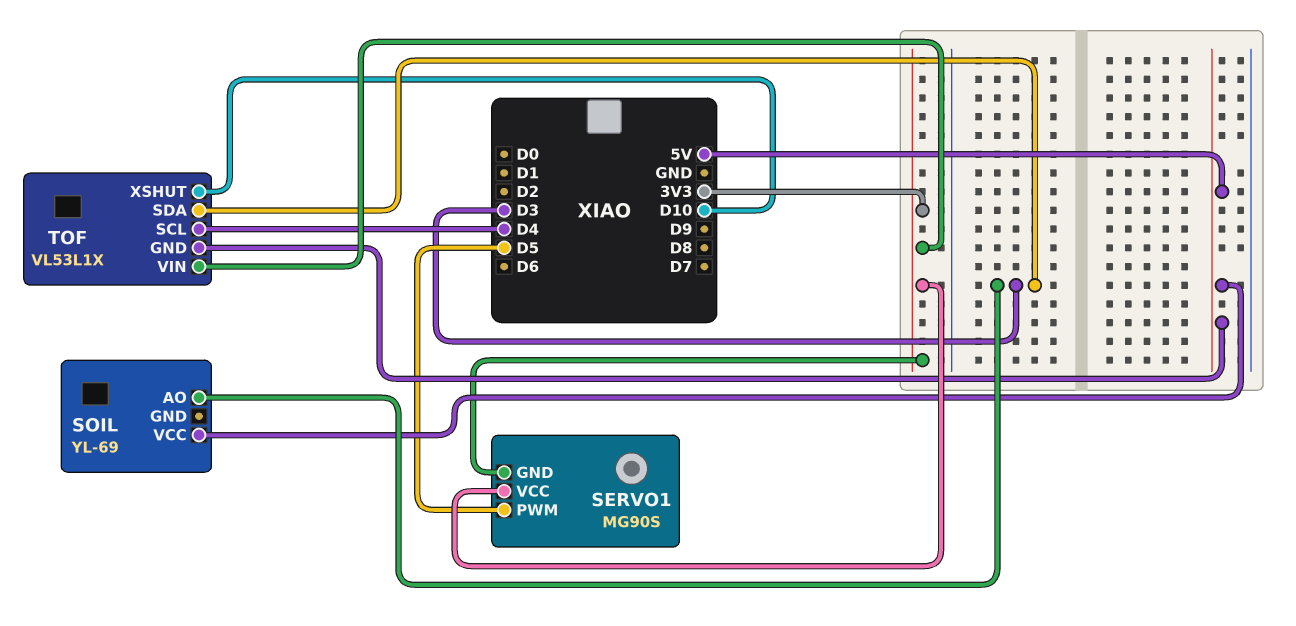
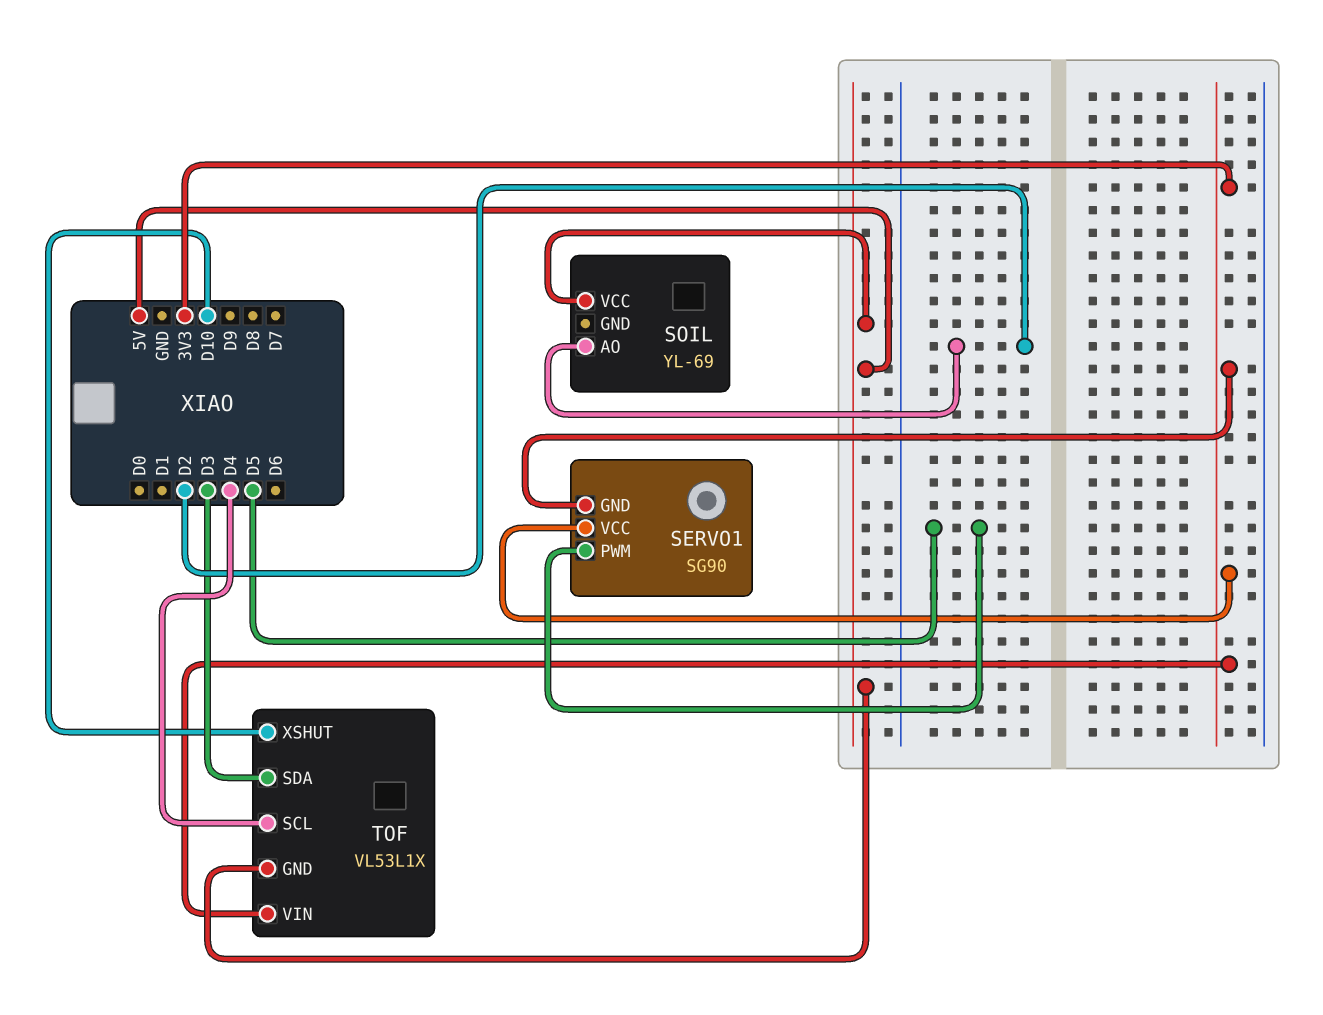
SERVO1: MG90S -> SG90
SOIL pin AO: D3 -> D2

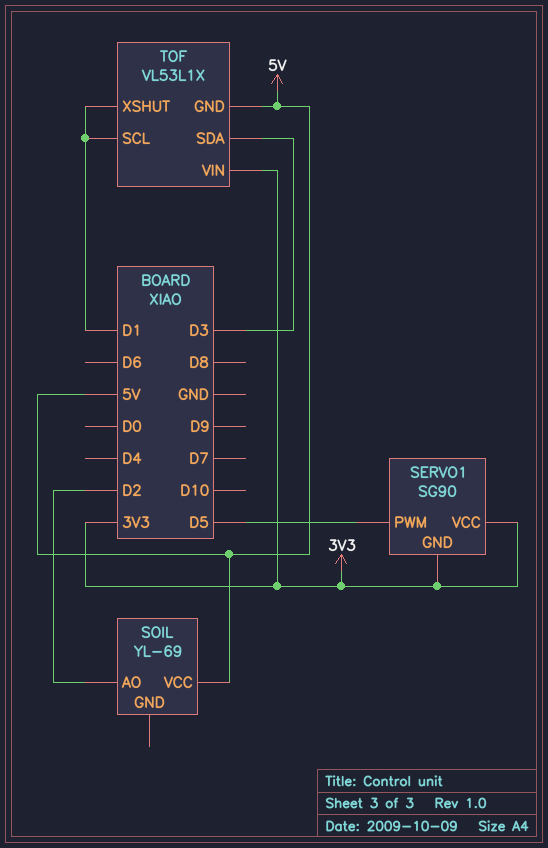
TOF pin SCL: D4 -> D1
TOF pin XSHUT: D10 -> D1

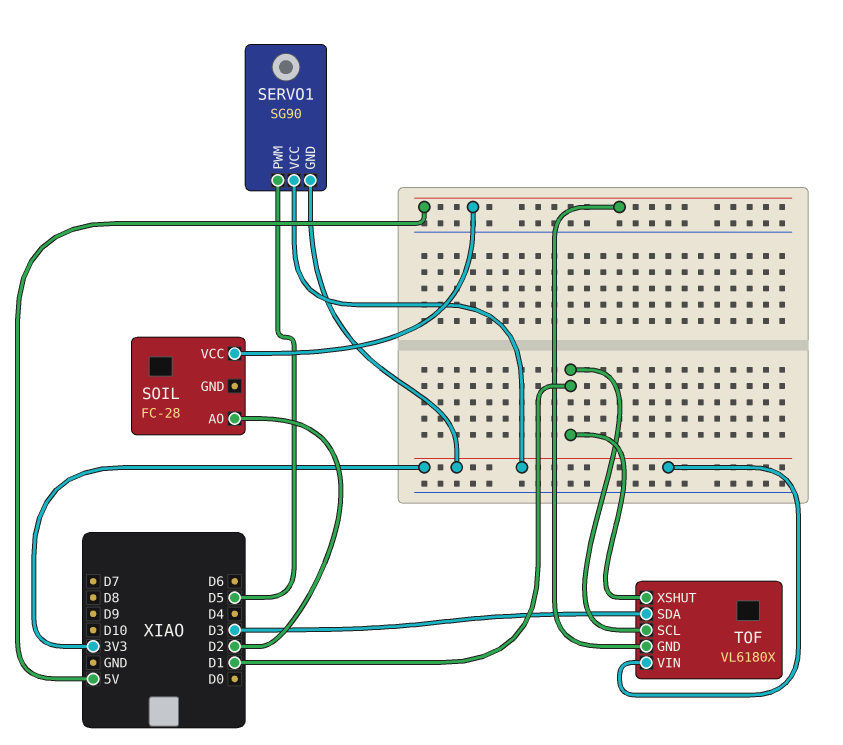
SOIL: YL-69 -> FC-28
TOF: VL53L1X -> VL6180X

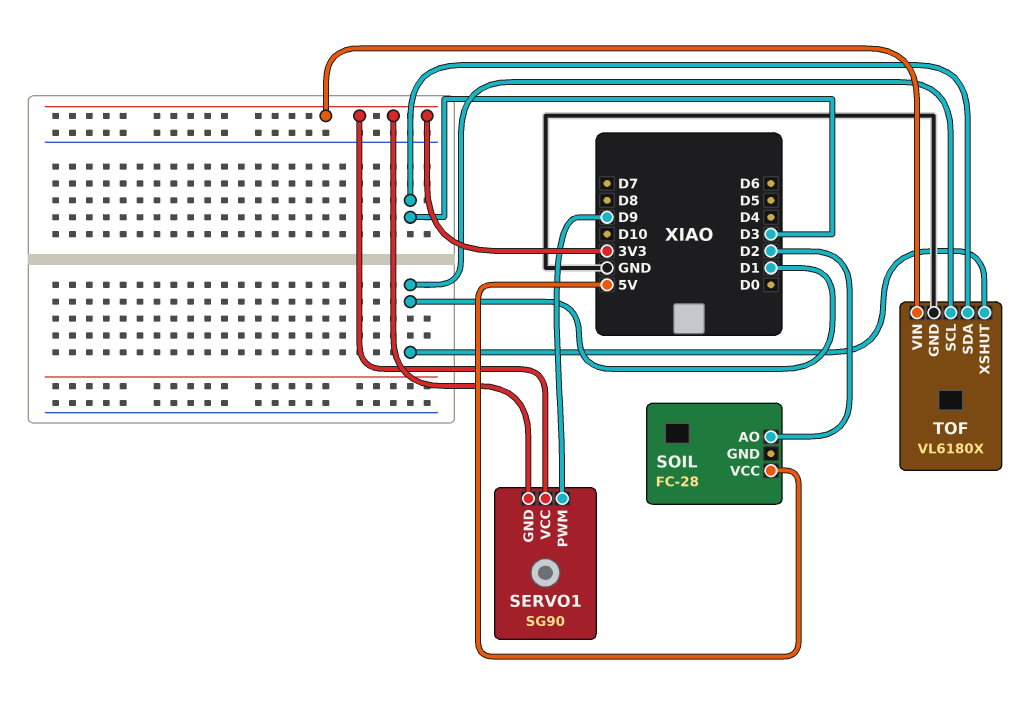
SERVO1 pin PWM: D5 -> D9
TOF pin GND: 5V -> GND

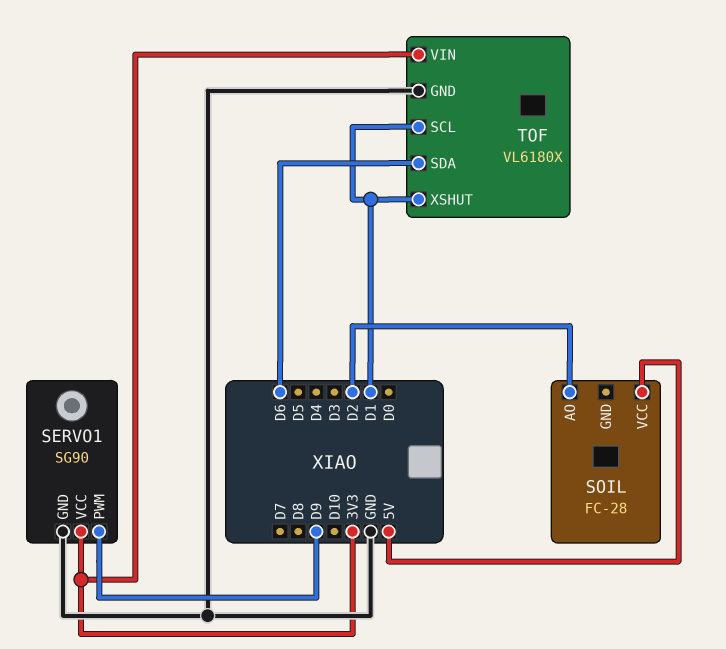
SERVO1 pin GND: 3V3 -> GND
TOF pin SDA: D3 -> D6

